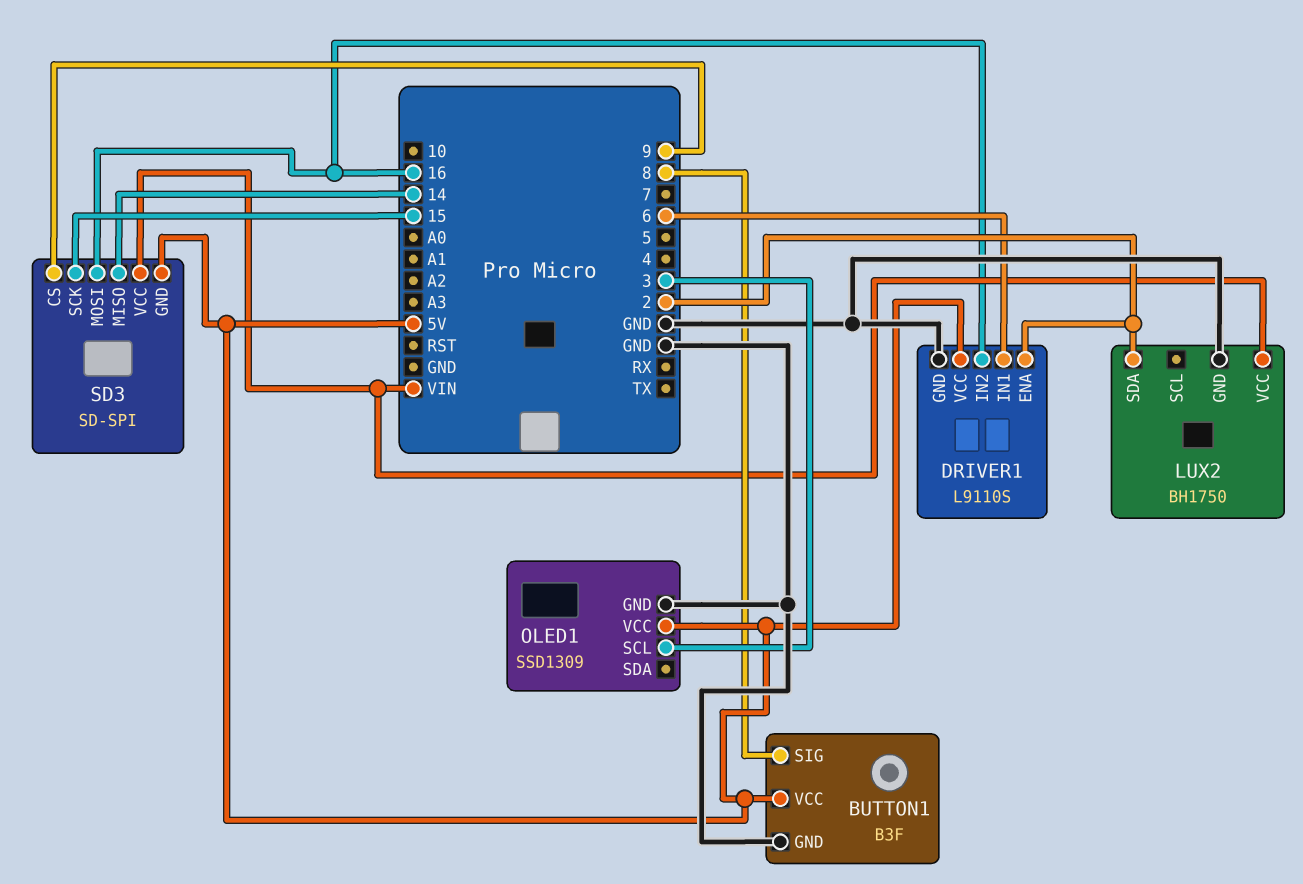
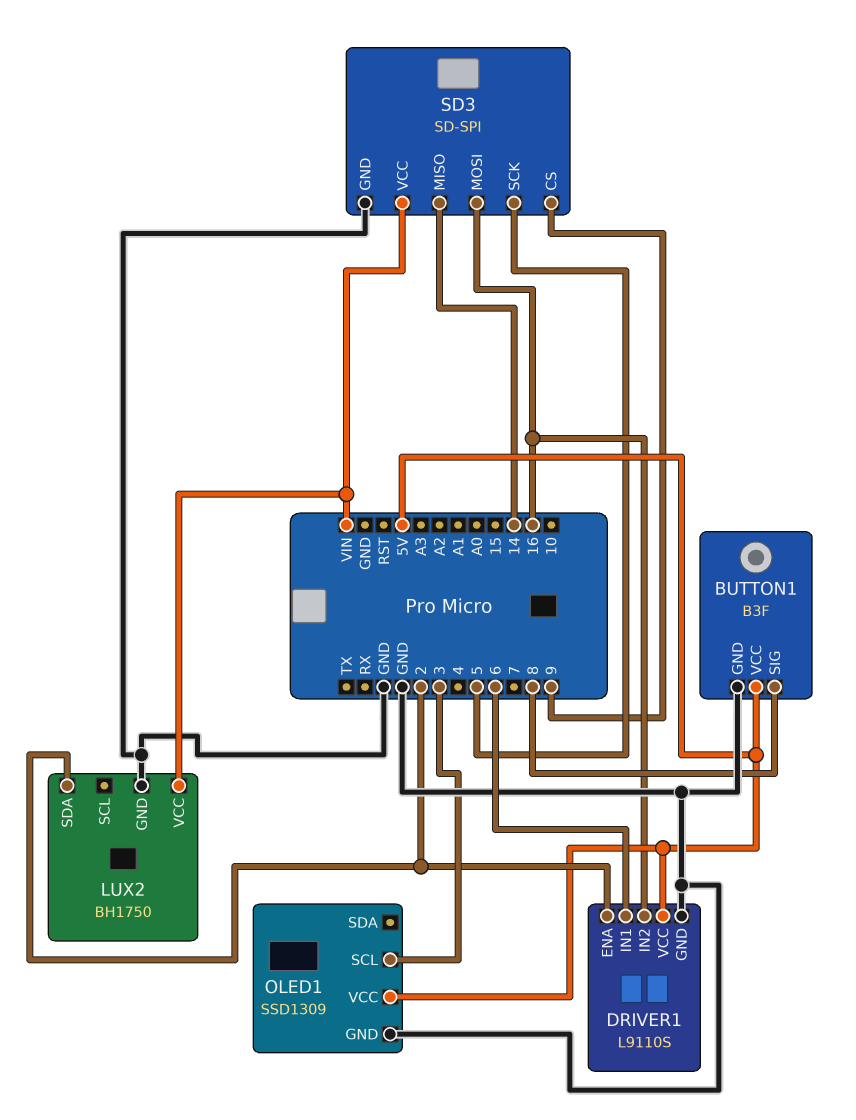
SD3 pin GND: 5V -> GND
SD3 pin SCK: 15 -> 5

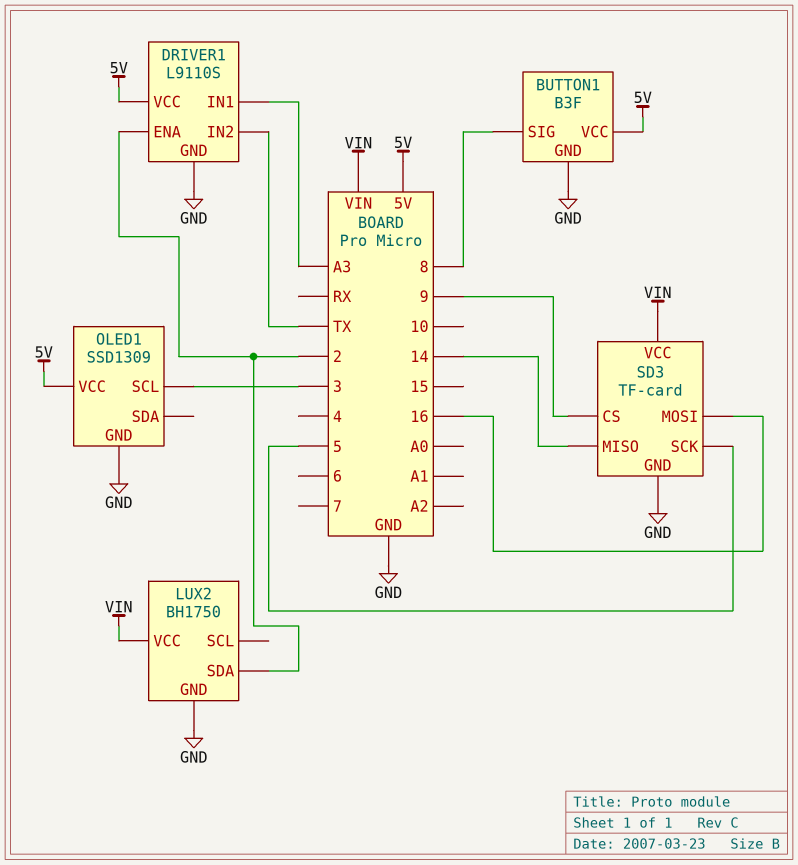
DRIVER1 pin IN1: 6 -> A3
DRIVER1 pin IN2: 16 -> TX
SD3: SD-SPI -> TF-card

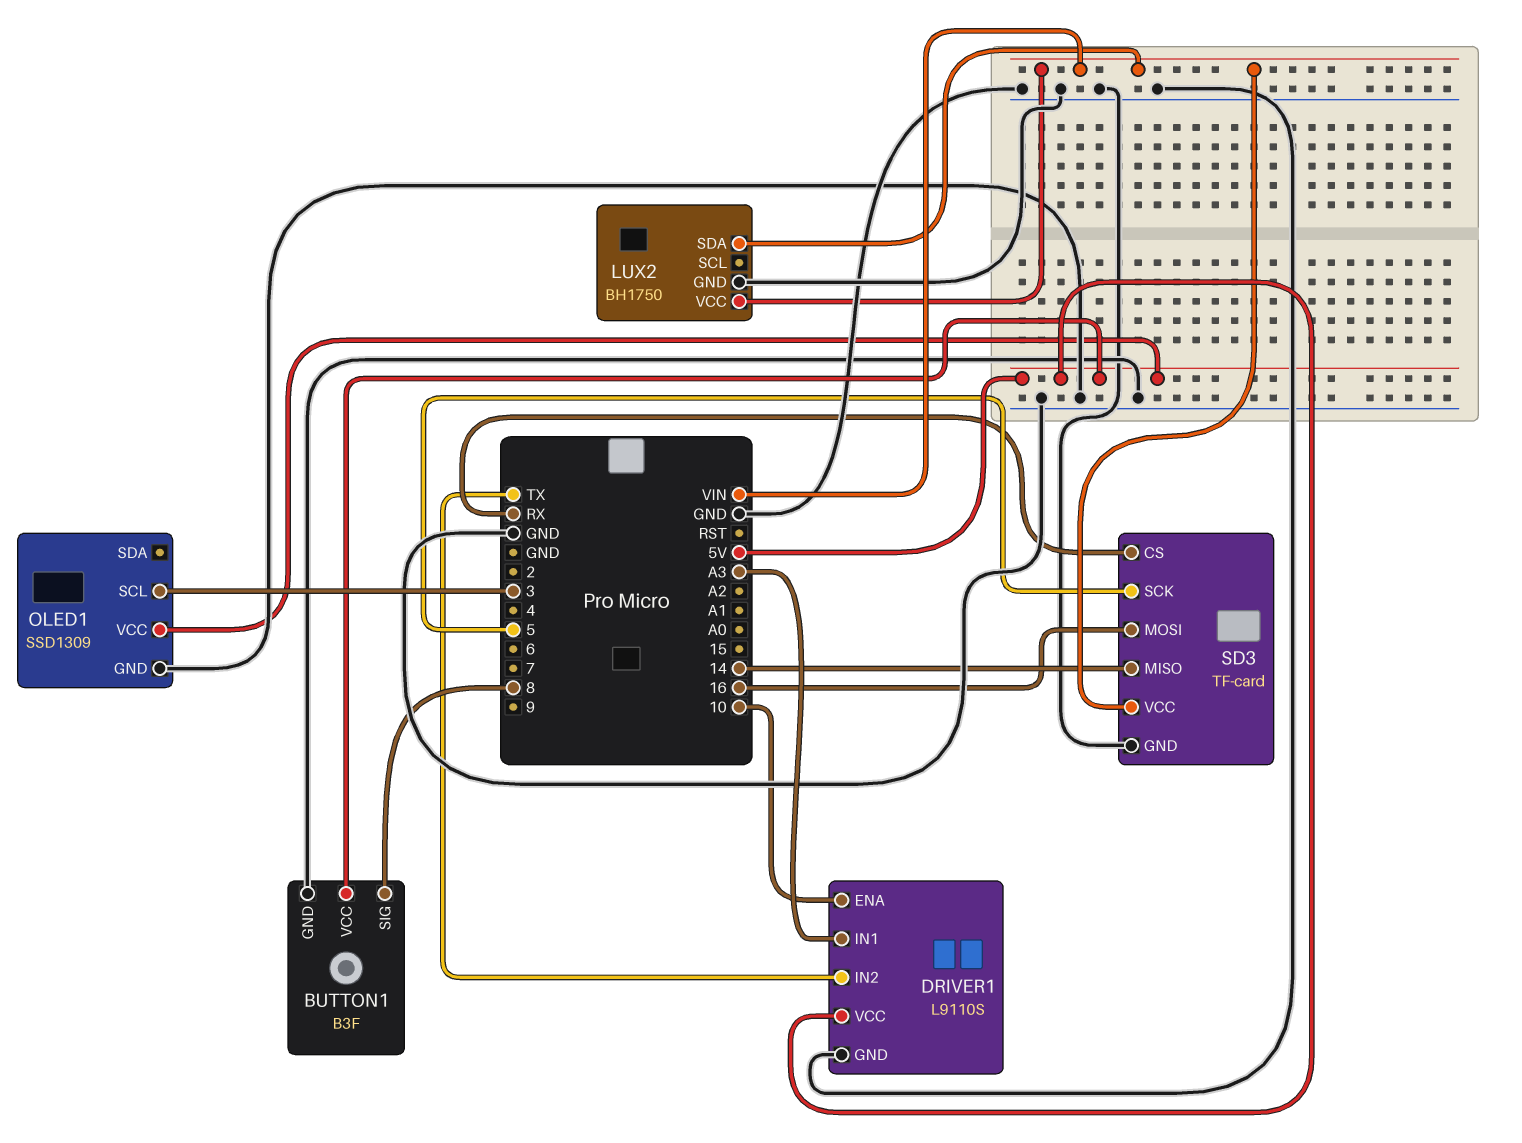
DRIVER1 pin ENA: 2 -> 10
LUX2 pin SDA: 2 -> VIN
SD3 pin CS: 9 -> RX

